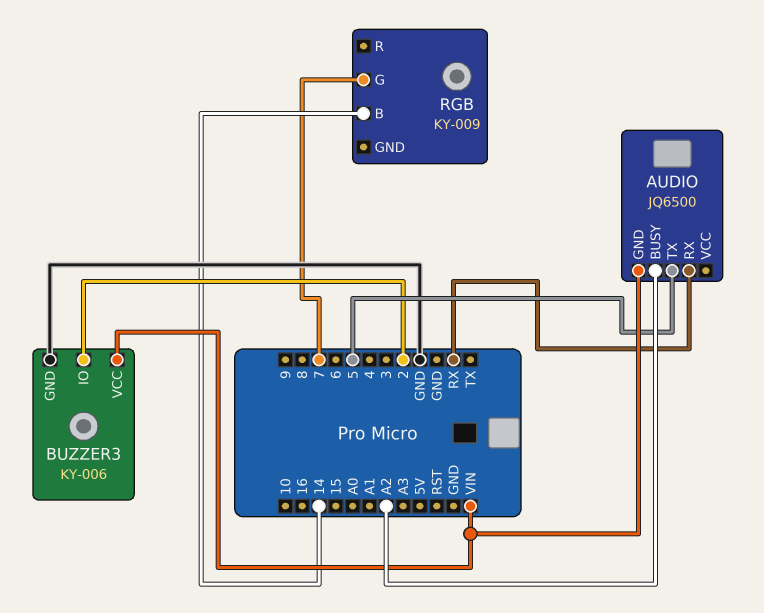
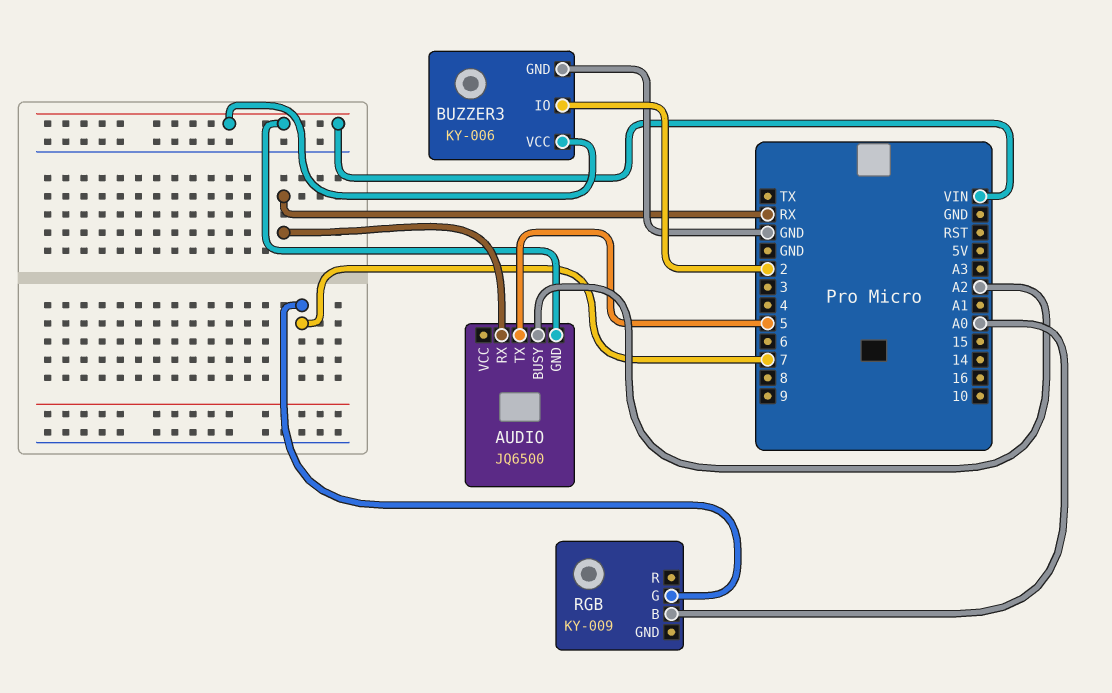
RGB pin B: 14 -> A0

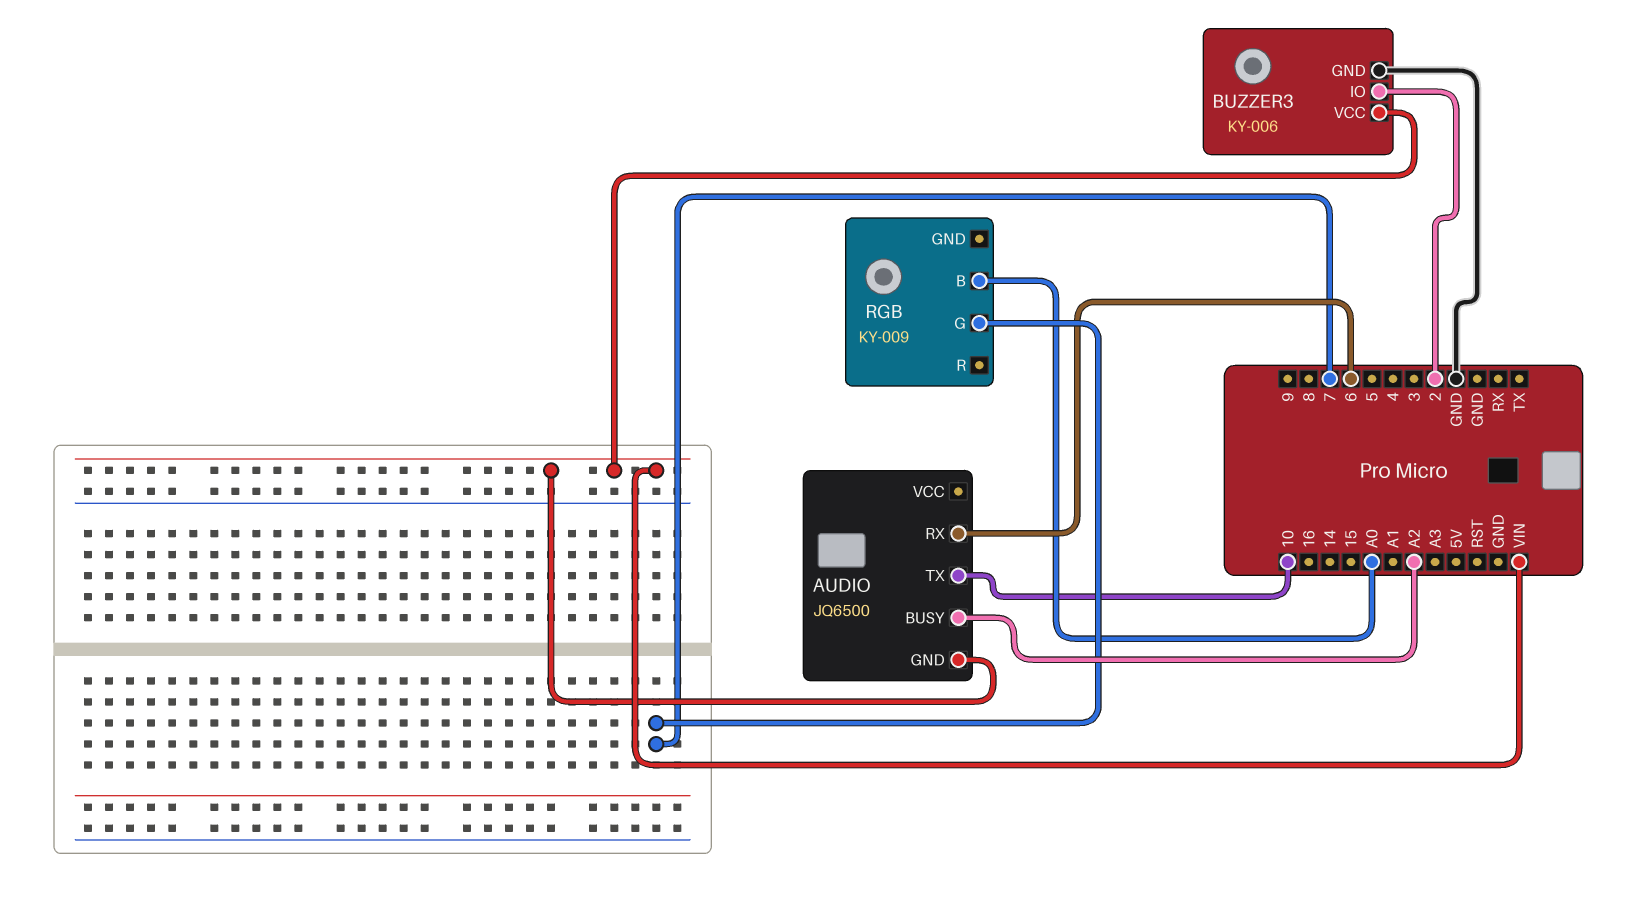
AUDIO pin RX: RX -> 6
AUDIO pin TX: 5 -> 10

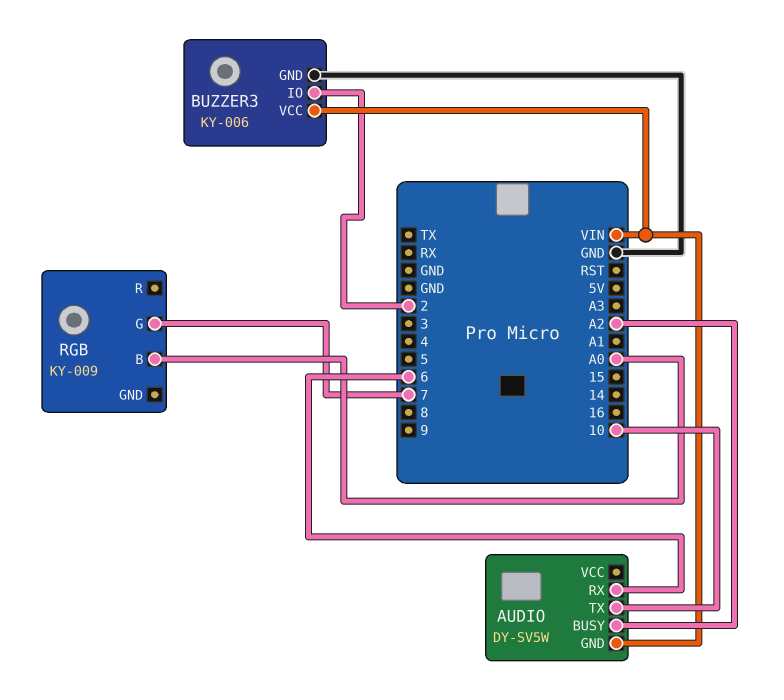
AUDIO: JQ6500 -> DY-SV5W

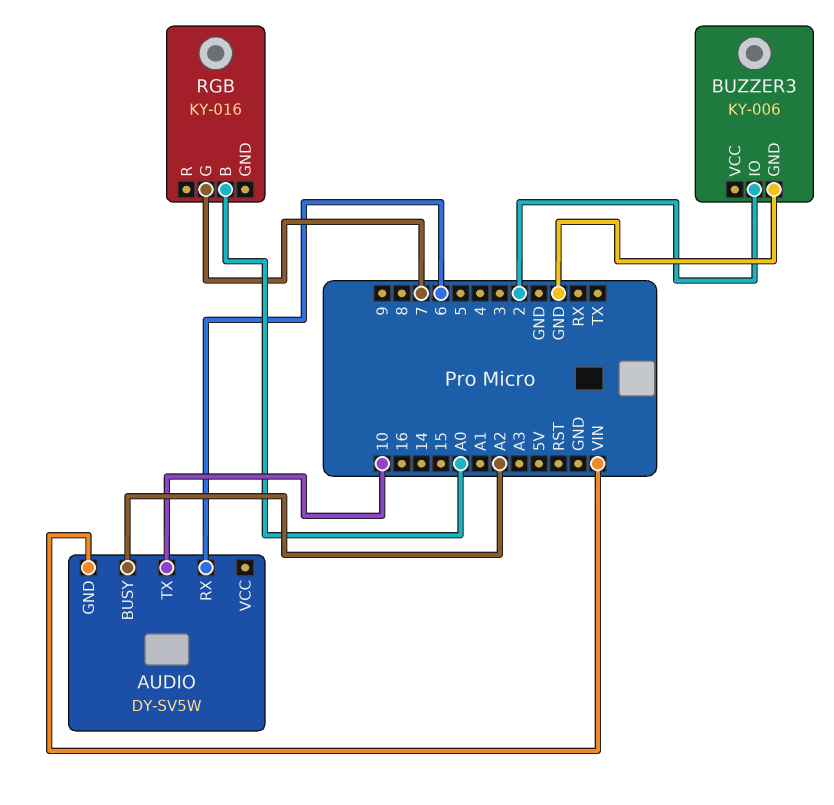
BUZZER3 pin VCC: VIN -> none
RGB: KY-009 -> KY-016

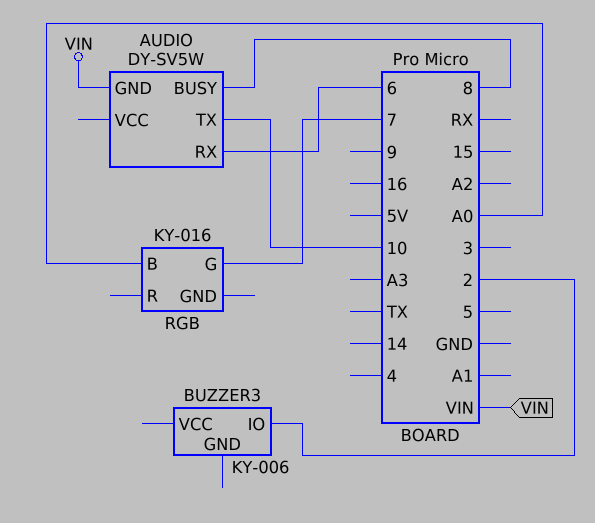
AUDIO pin BUSY: A2 -> 8
BUZZER3 pin GND: GND -> none

